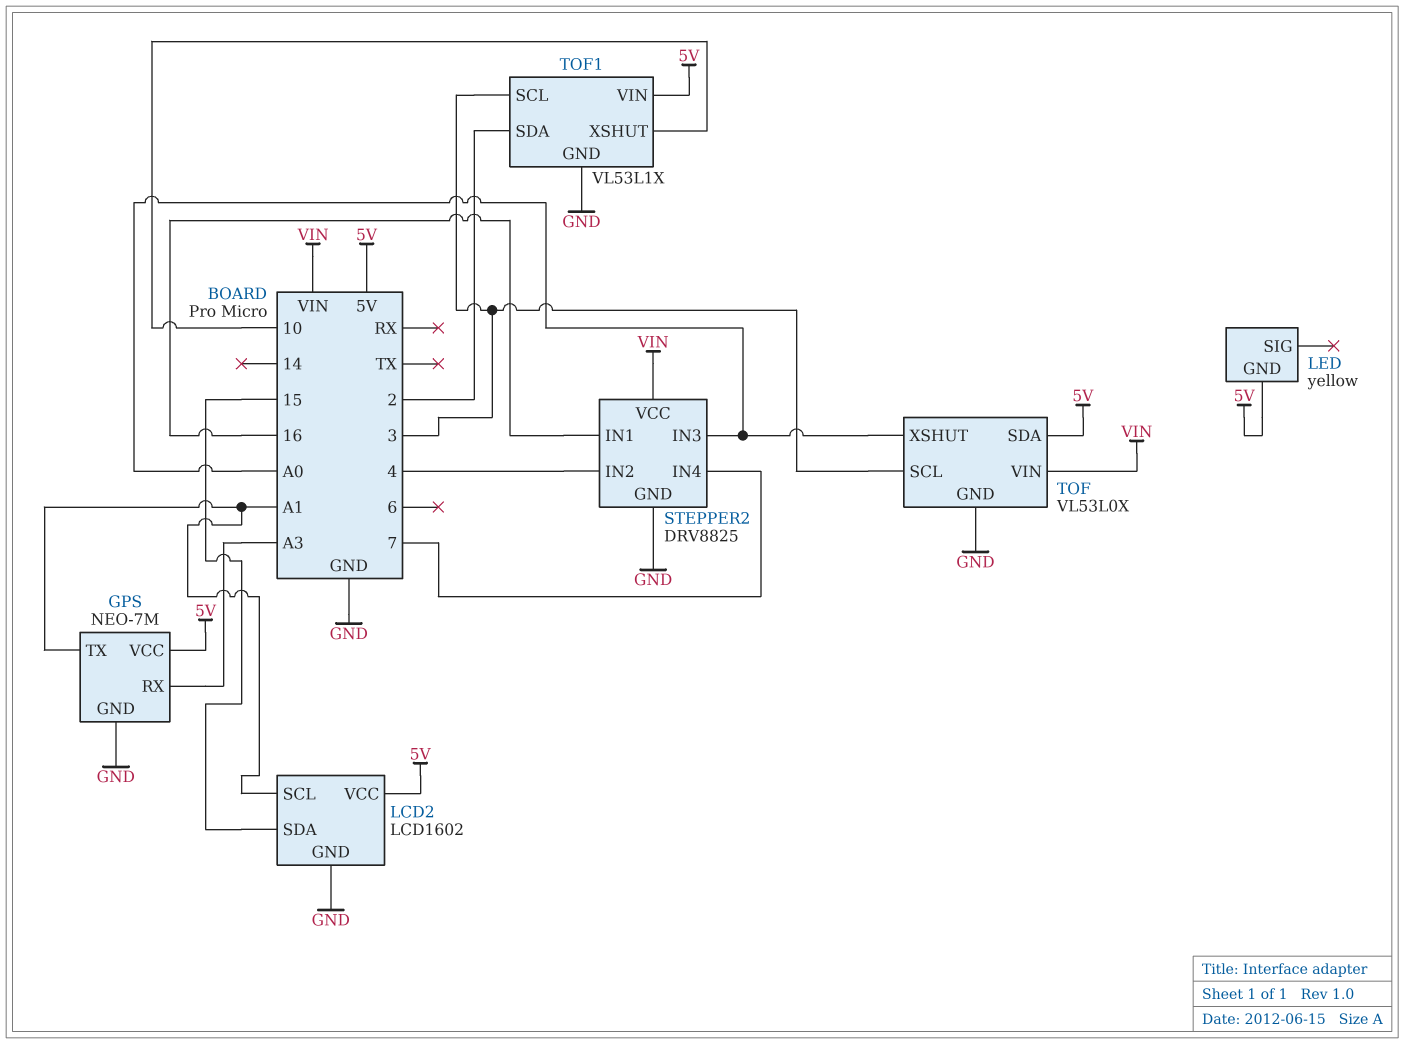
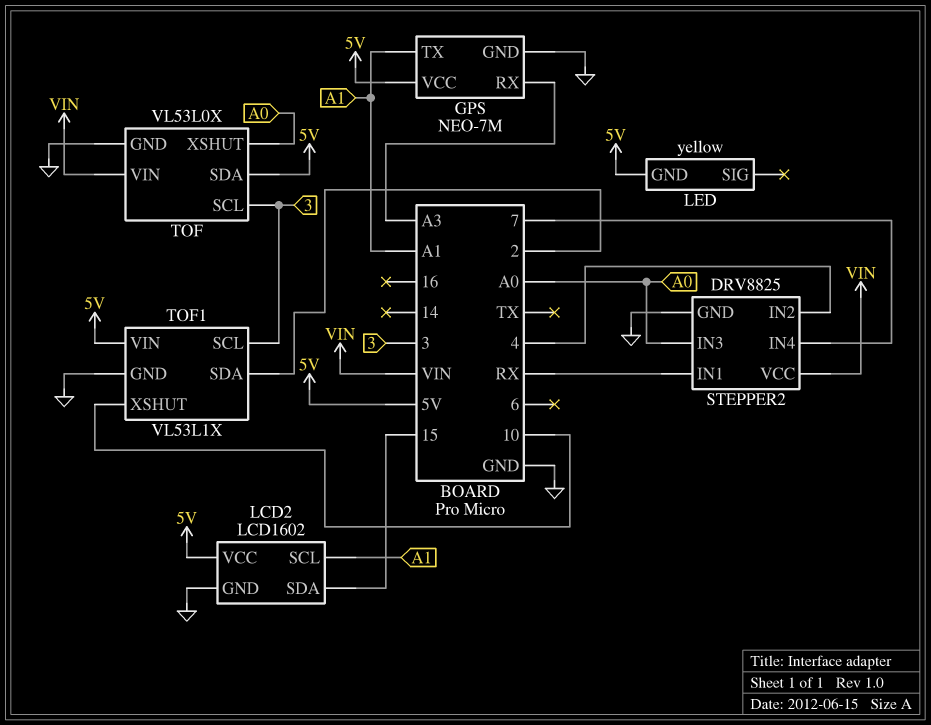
STEPPER2 pin IN1: 16 -> RX

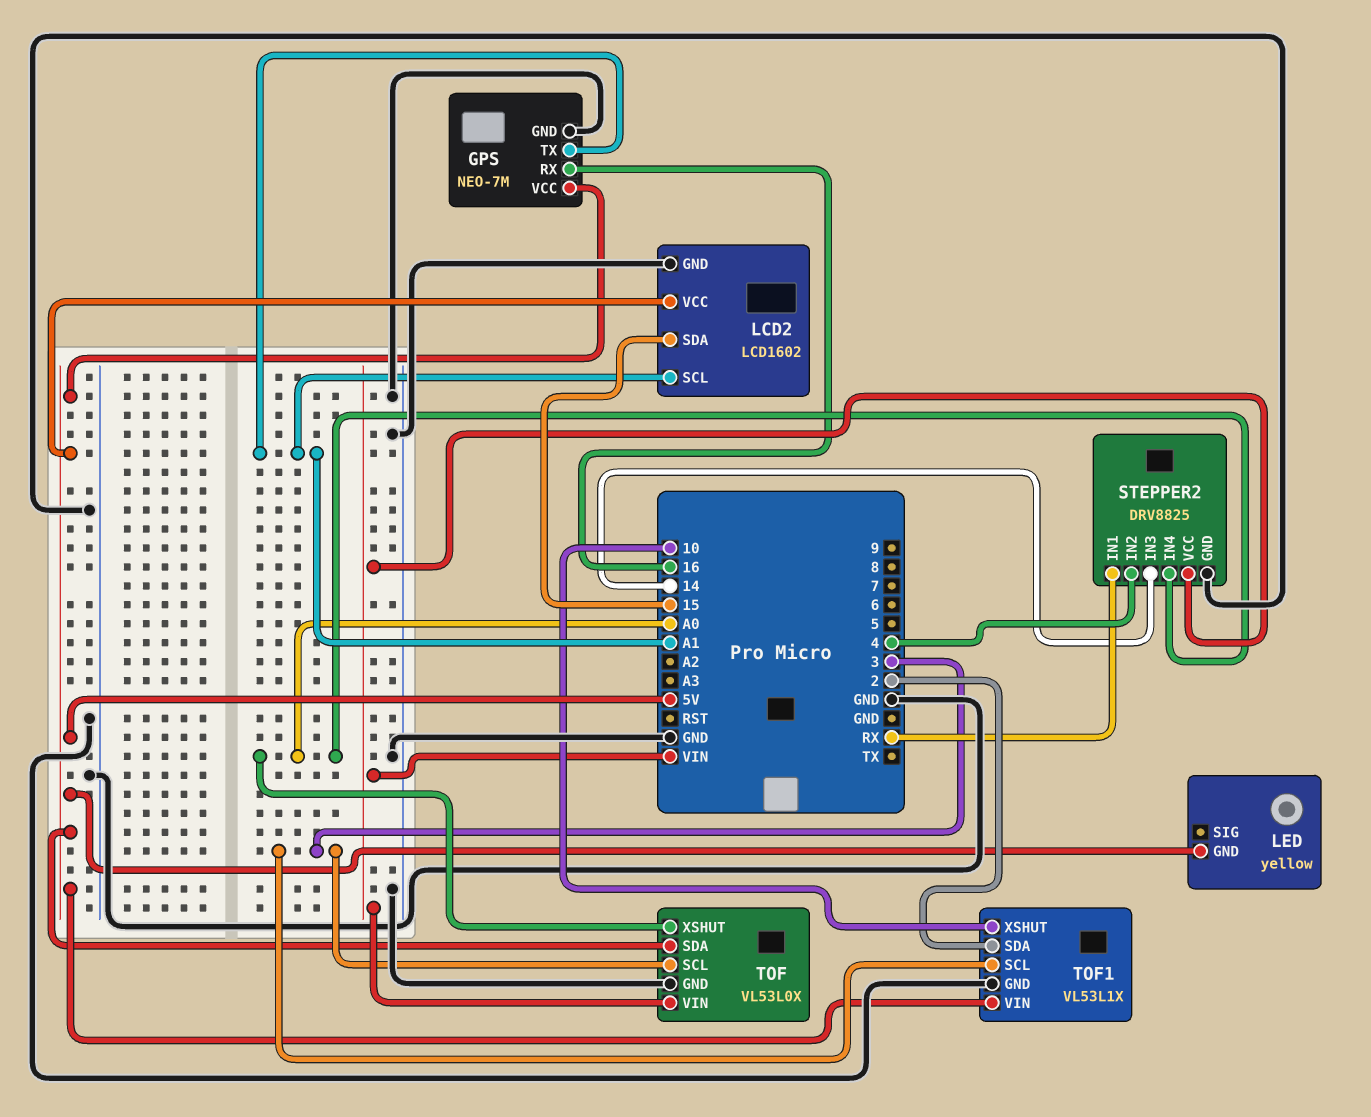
GPS pin RX: A3 -> 16
STEPPER2 pin IN3: A0 -> 14
STEPPER2 pin IN4: 7 -> A0

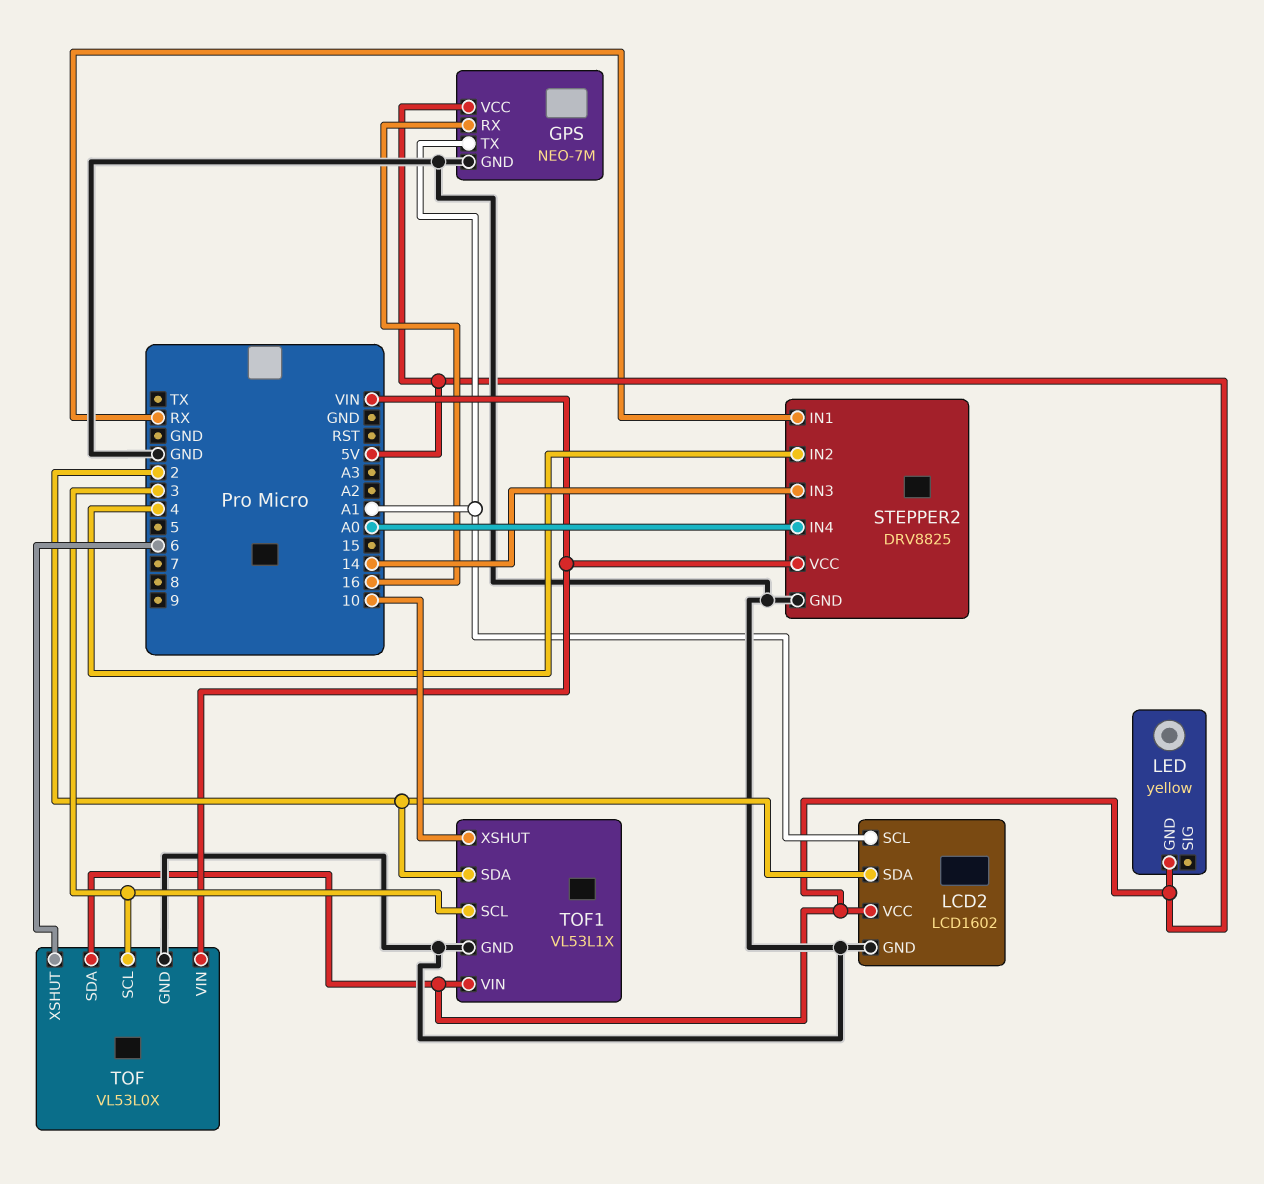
LCD2 pin SDA: 15 -> 2
TOF pin XSHUT: A0 -> 6

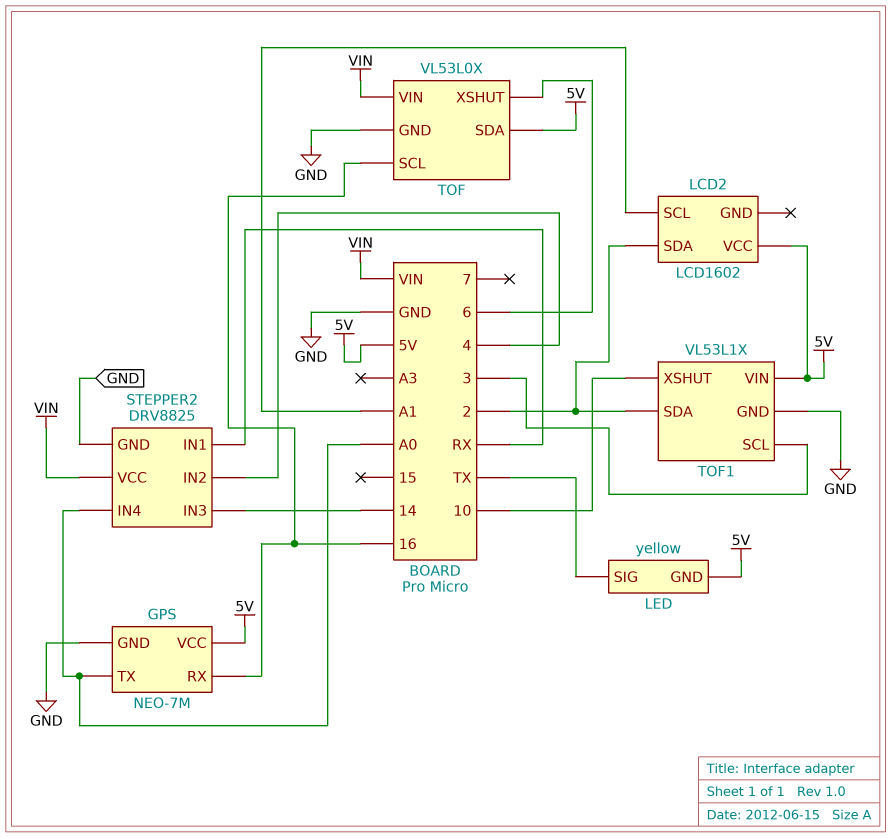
GPS pin TX: A1 -> A0
LCD2 pin GND: GND -> none
LED pin SIG: none -> TX
TOF pin SCL: 3 -> 16

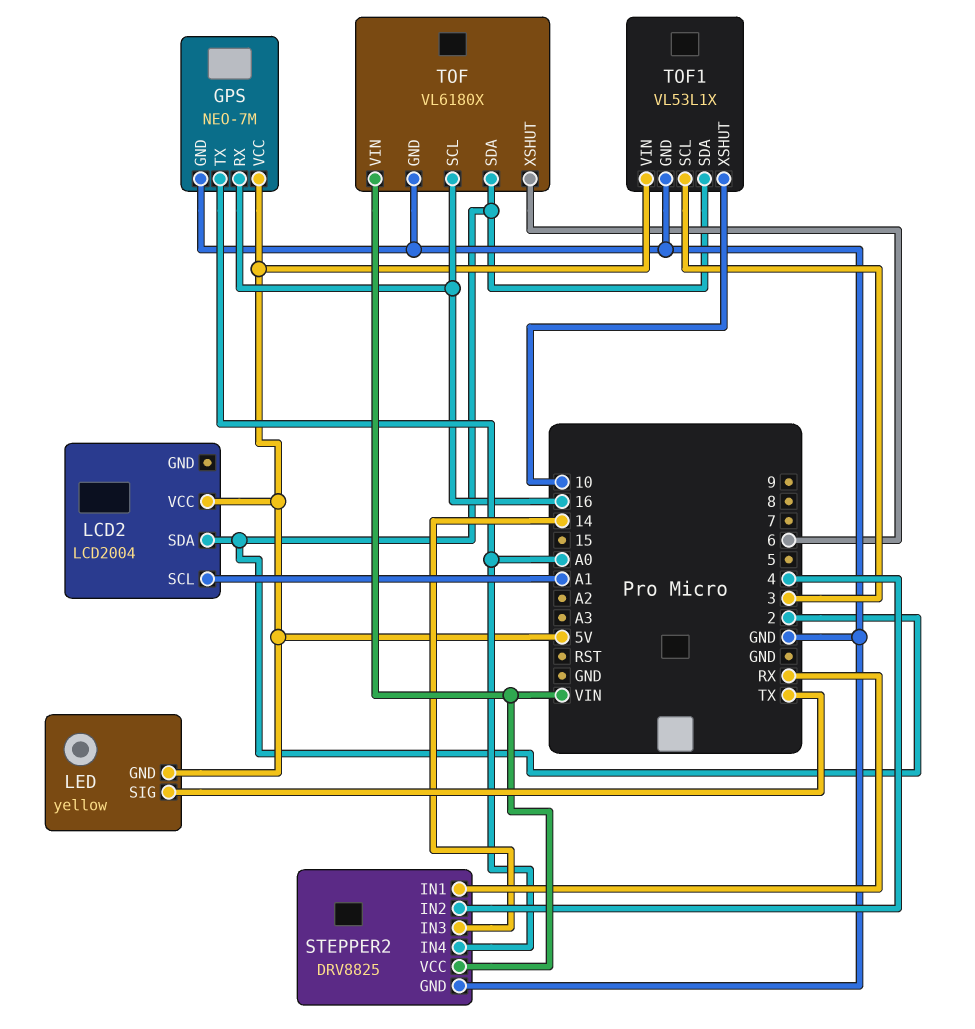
LCD2: LCD1602 -> LCD2004
TOF: VL53L0X -> VL6180X
TOF pin SDA: 5V -> 2

